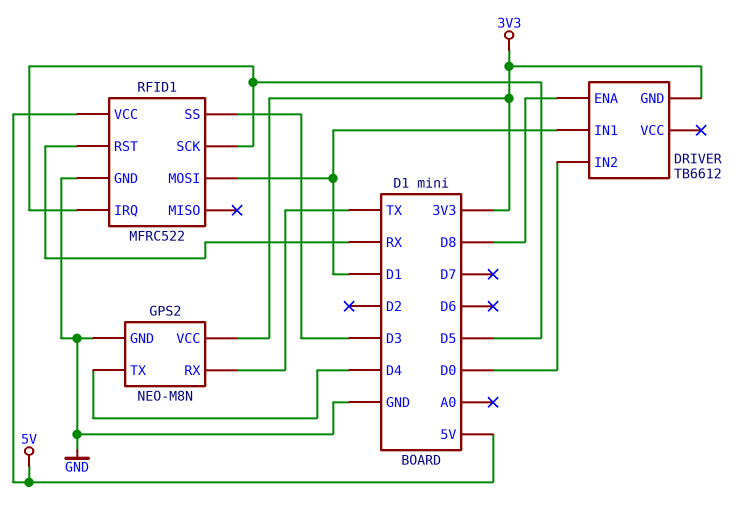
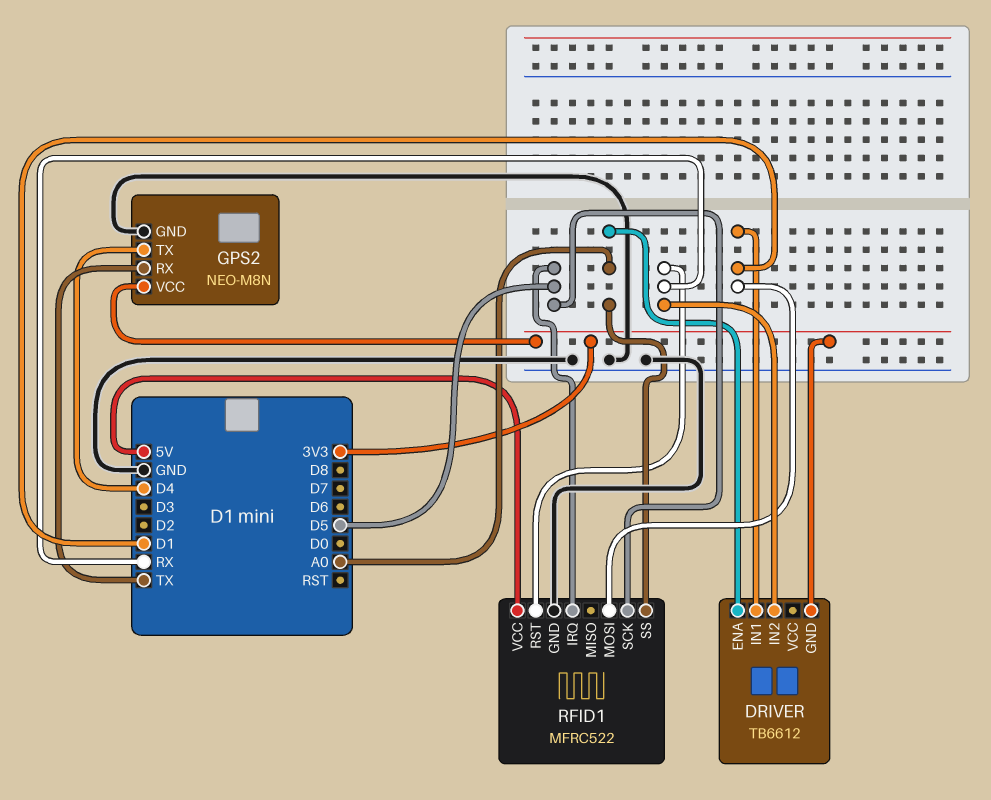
DRIVER pin ENA: D8 -> A0
DRIVER pin IN2: D0 -> RX
RFID1 pin SS: D3 -> A0

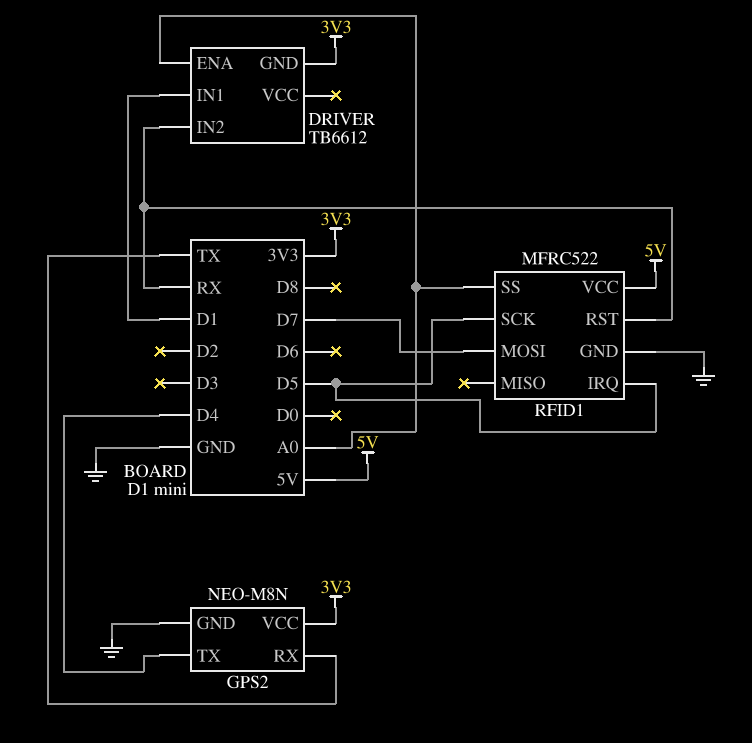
RFID1 pin MOSI: D1 -> D7

